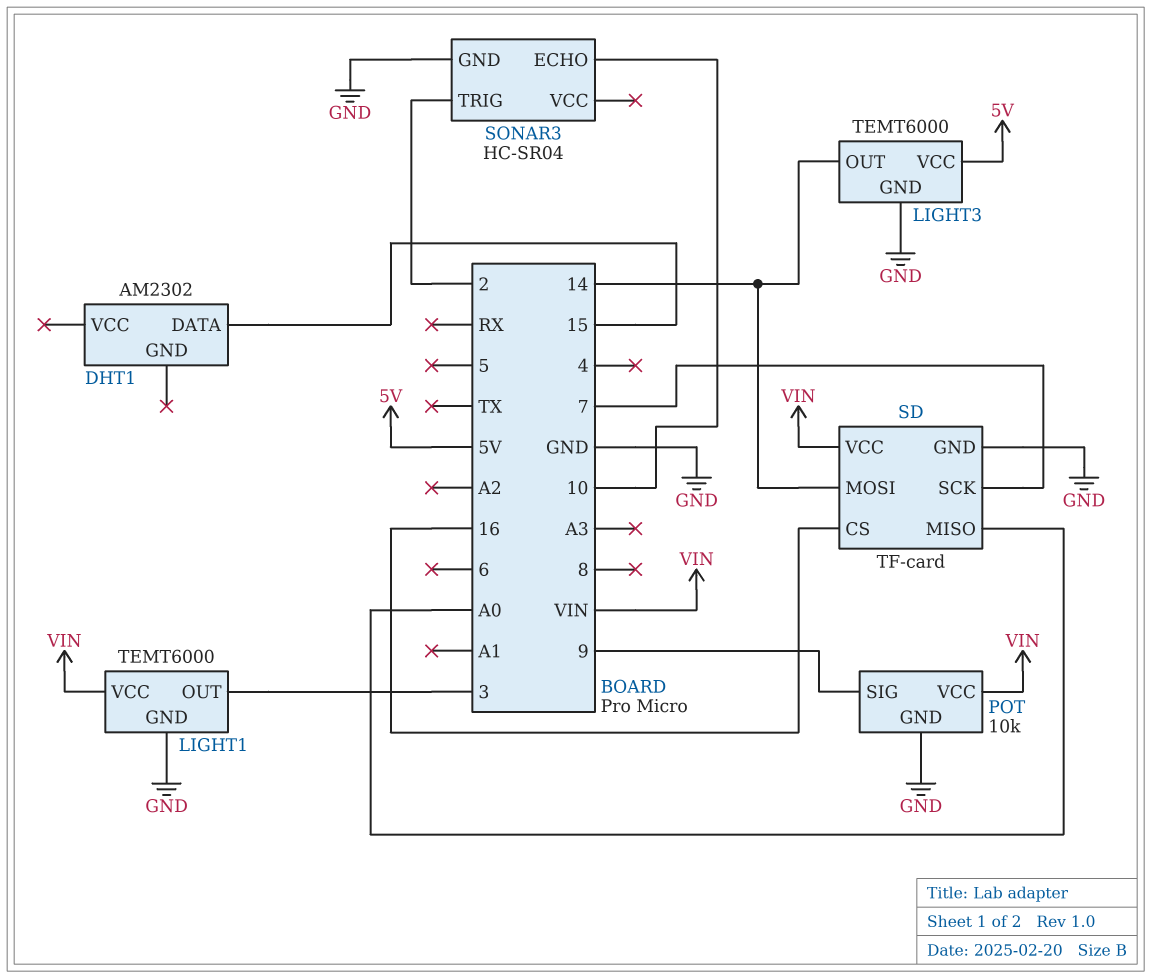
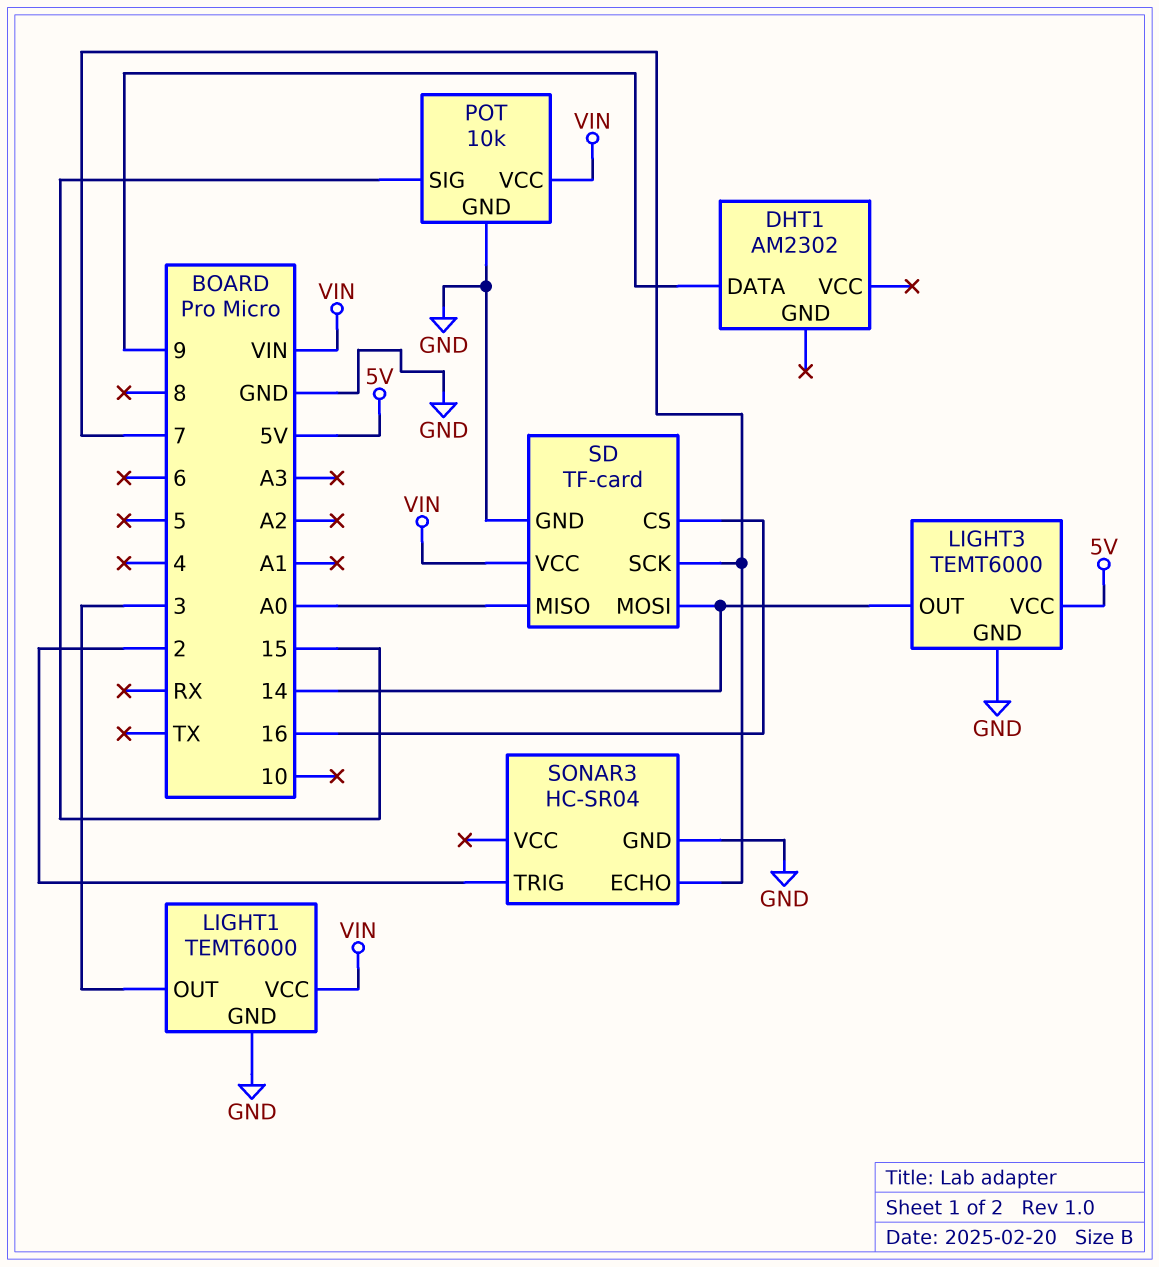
DHT1 pin DATA: 15 -> 9
POT pin SIG: 9 -> 15
SONAR3 pin ECHO: 10 -> 7

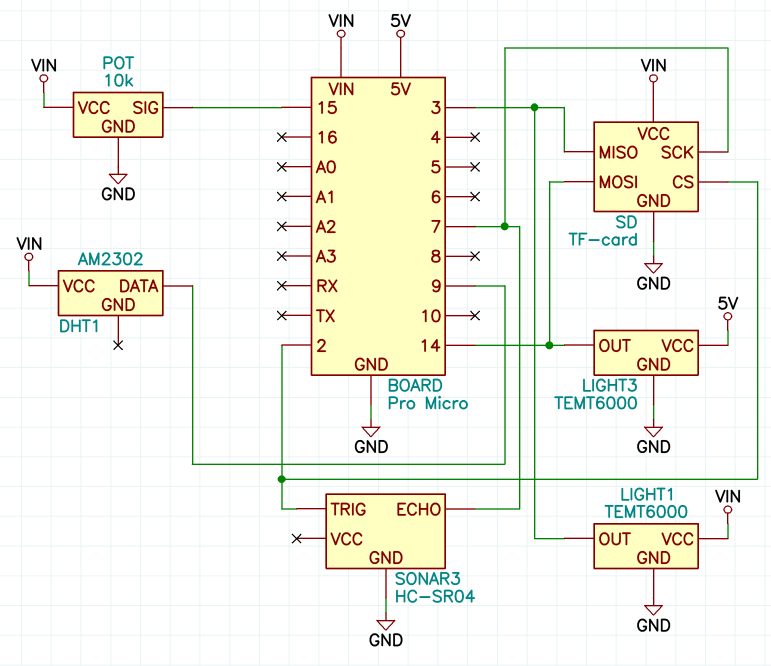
DHT1 pin VCC: none -> VIN
SD pin CS: 16 -> 2
SD pin MISO: A0 -> 3

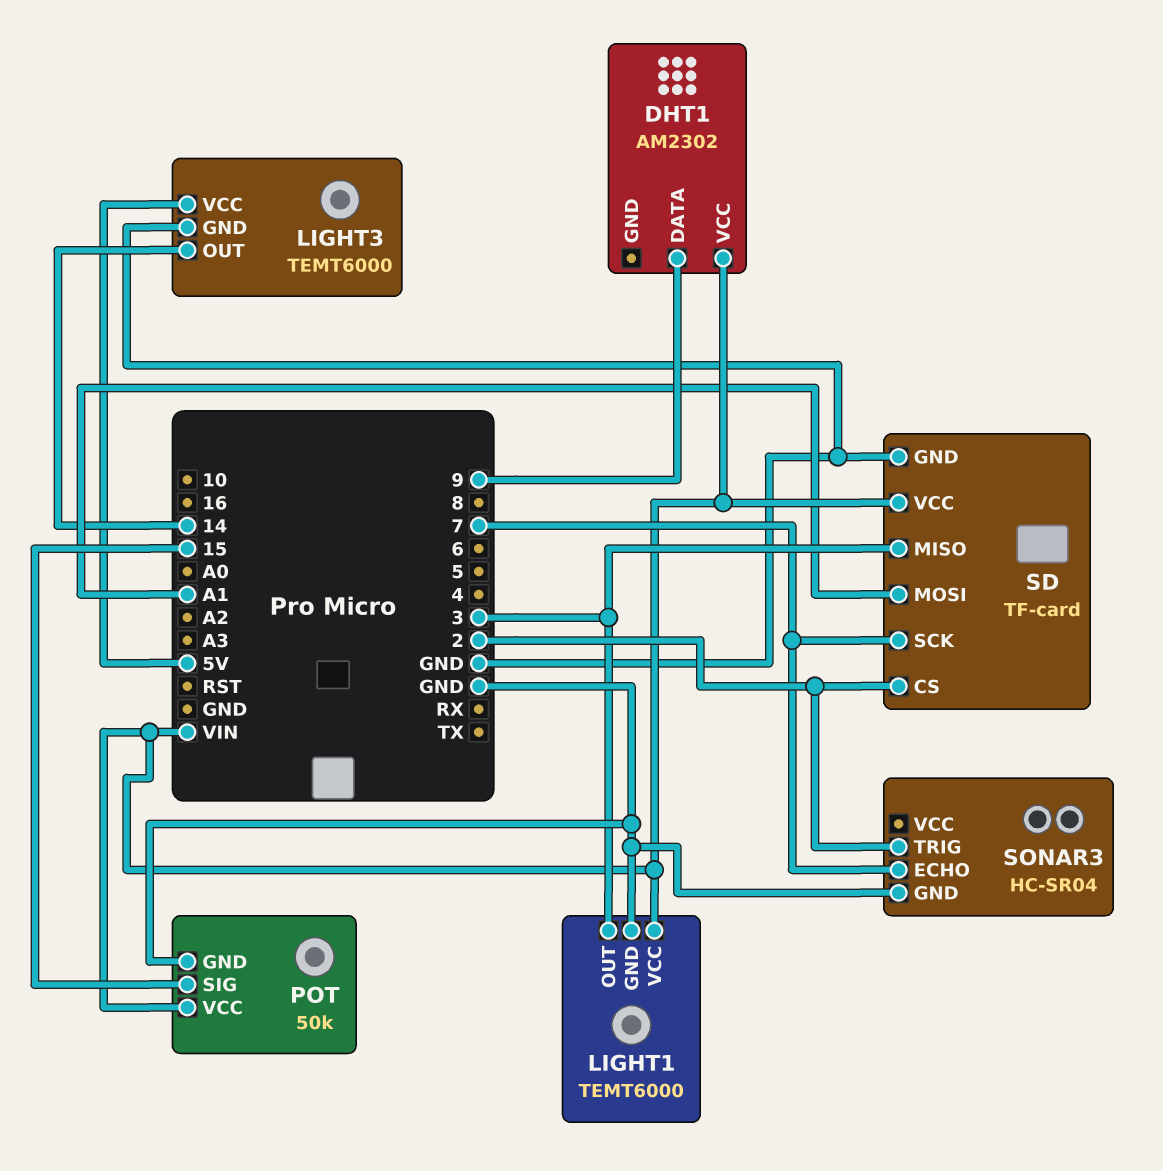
POT: 10k -> 50k
SD pin MOSI: 14 -> A1

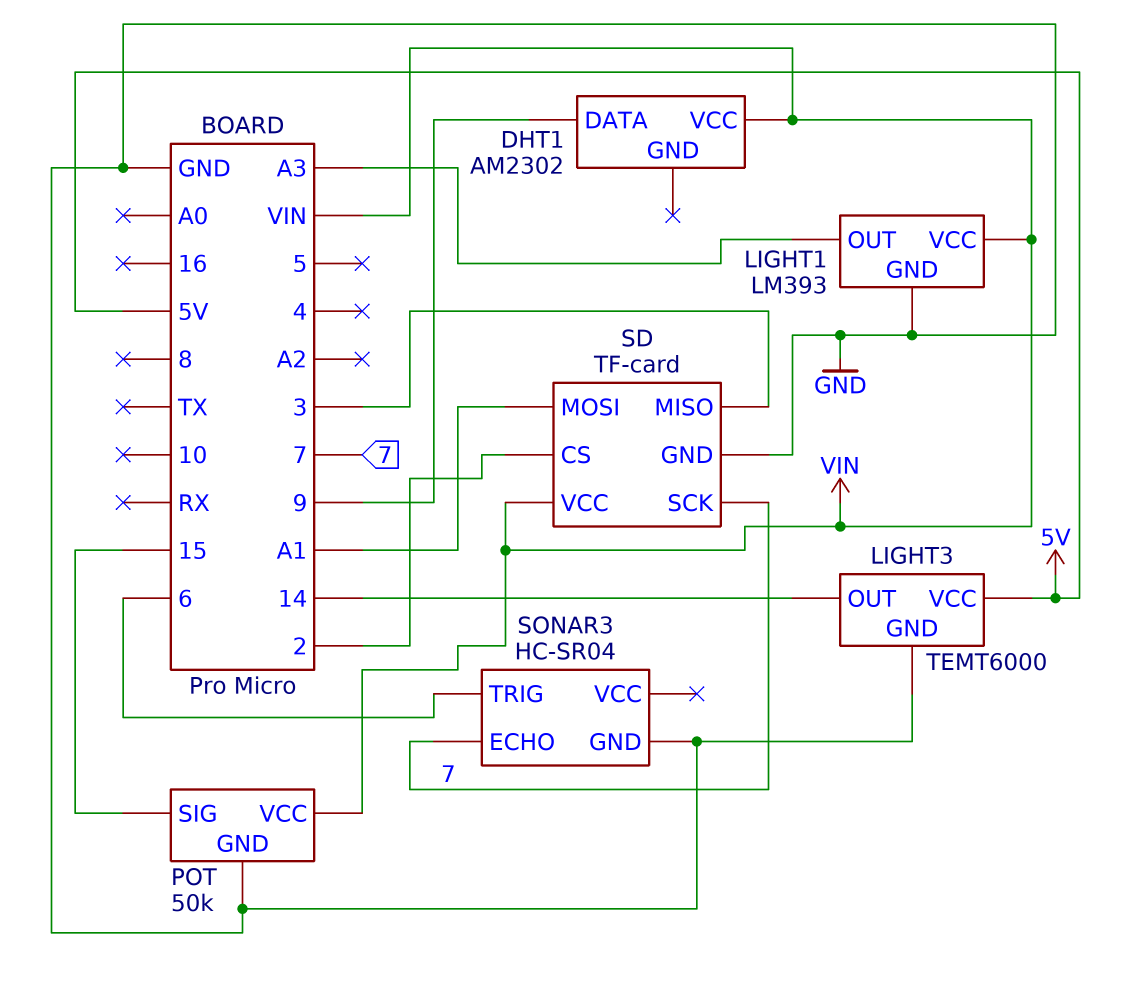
LIGHT1: TEMT6000 -> LM393
LIGHT1 pin OUT: 3 -> A3
SONAR3 pin TRIG: 2 -> 6

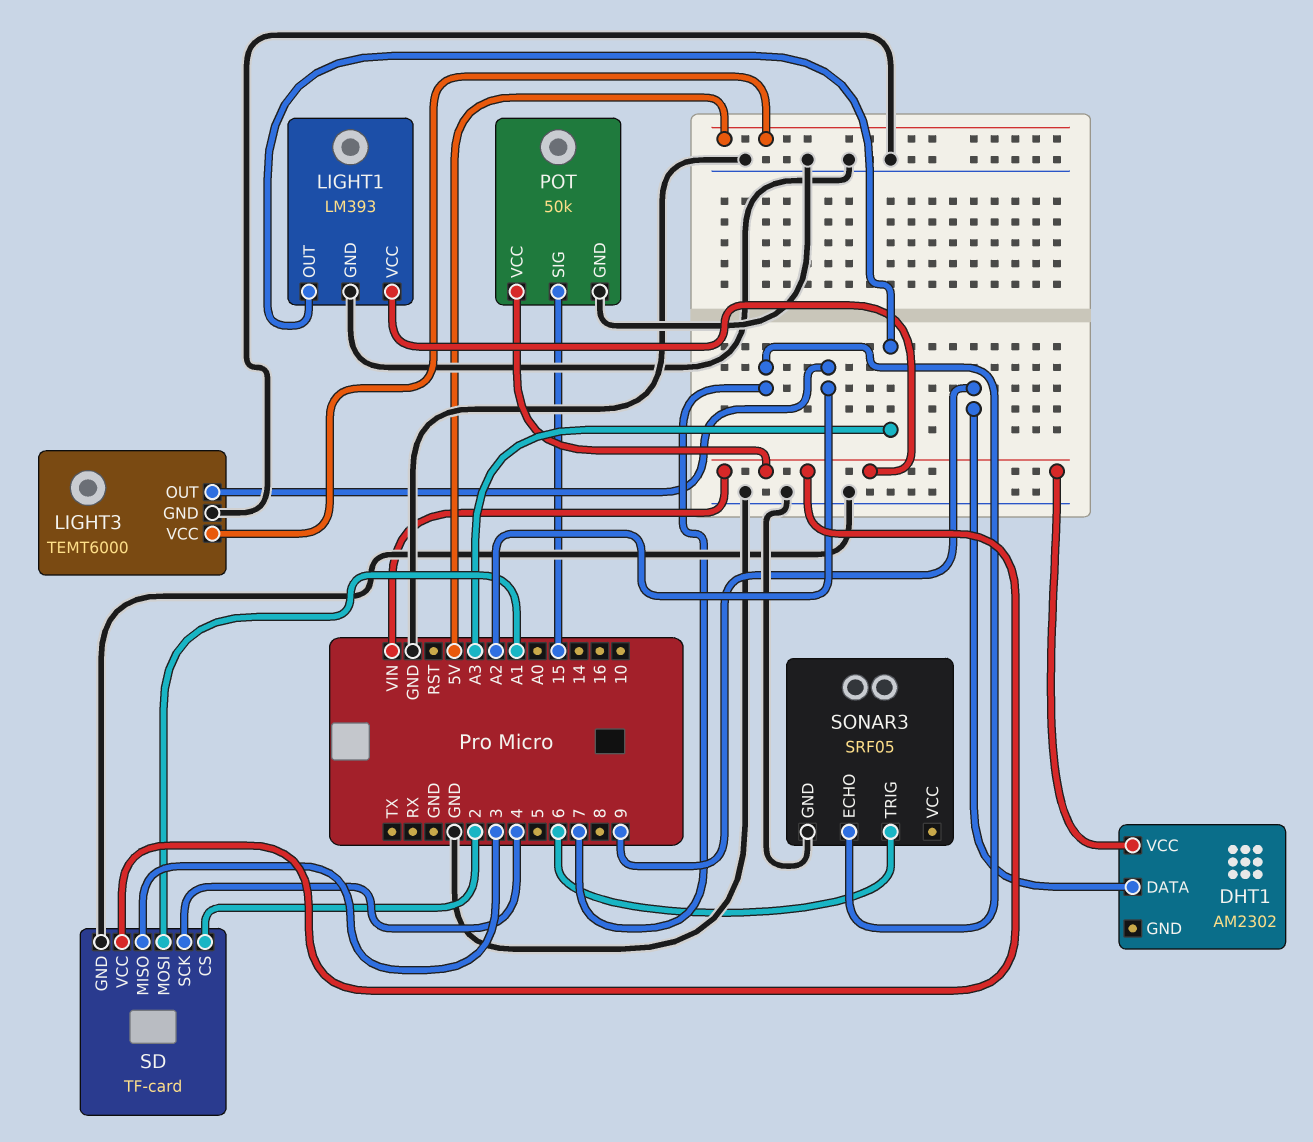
LIGHT3 pin OUT: 14 -> A2
SD pin SCK: 7 -> 4
SONAR3: HC-SR04 -> SRF05

